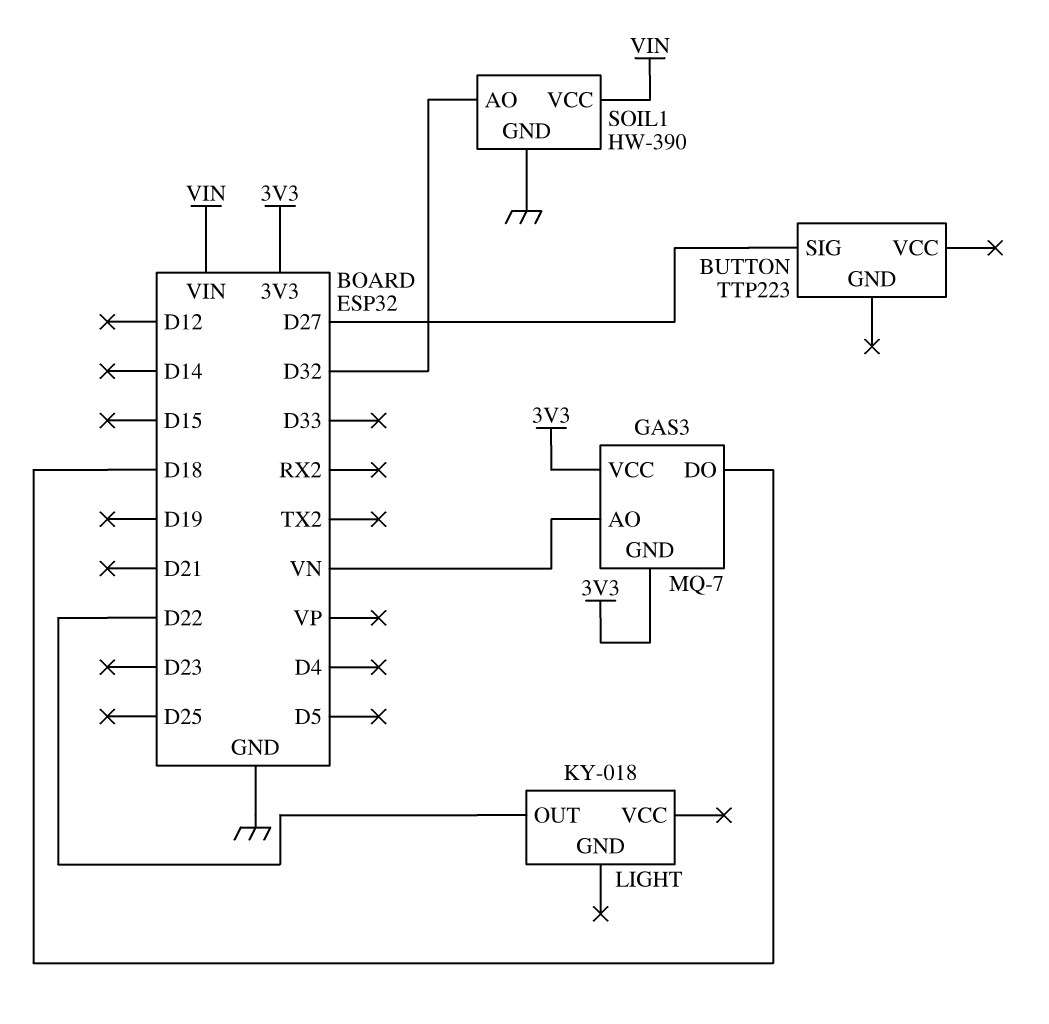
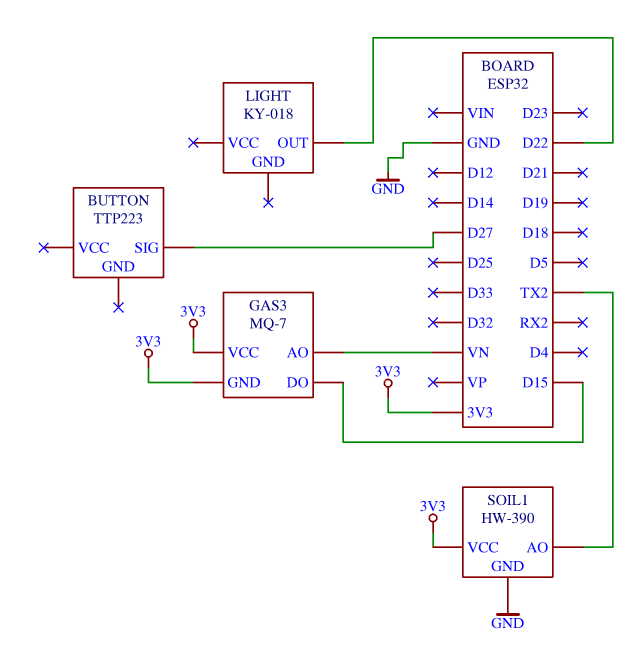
GAS3 pin DO: D18 -> D15
SOIL1 pin AO: D32 -> TX2
SOIL1 pin VCC: VIN -> 3V3

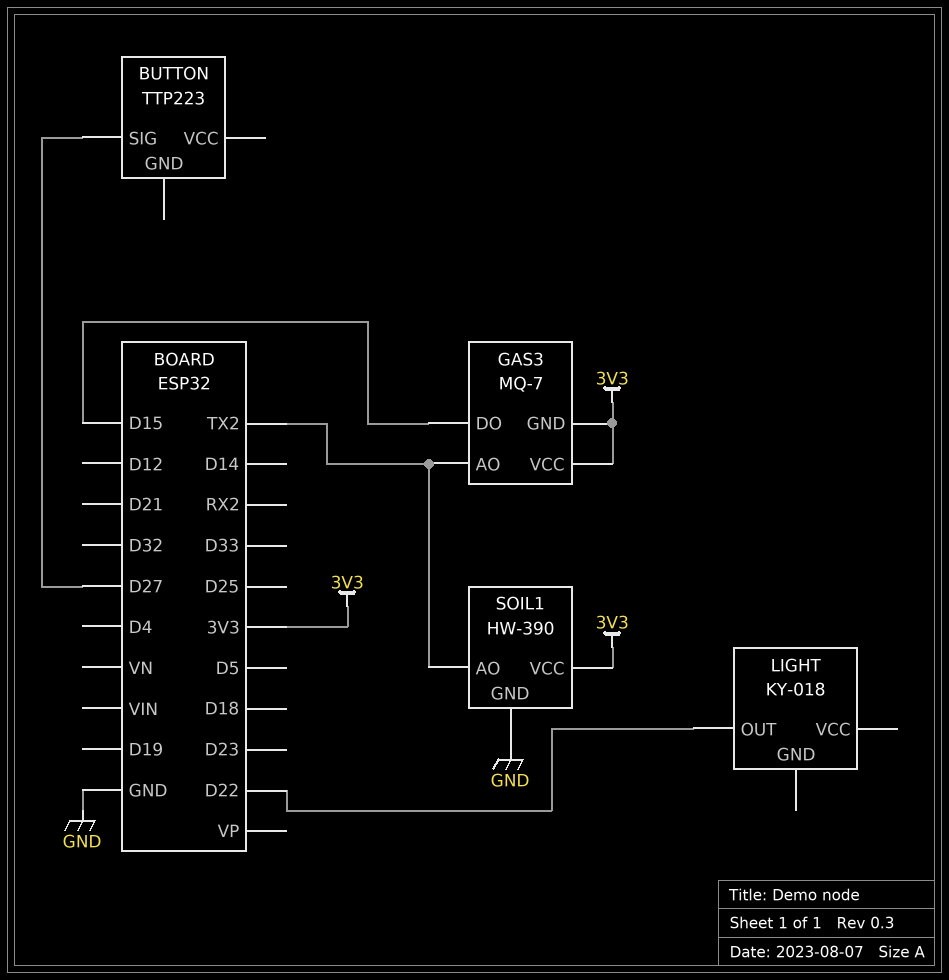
GAS3 pin AO: VN -> TX2

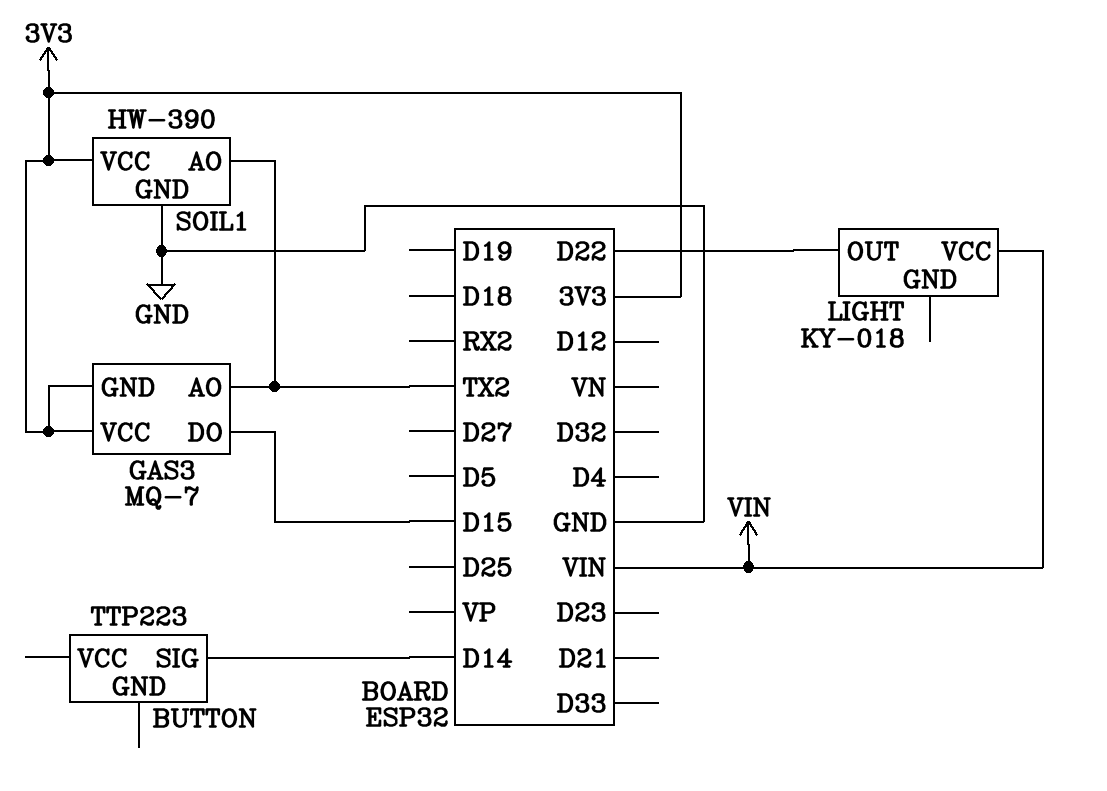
BUTTON pin SIG: D27 -> D14
LIGHT pin VCC: none -> VIN

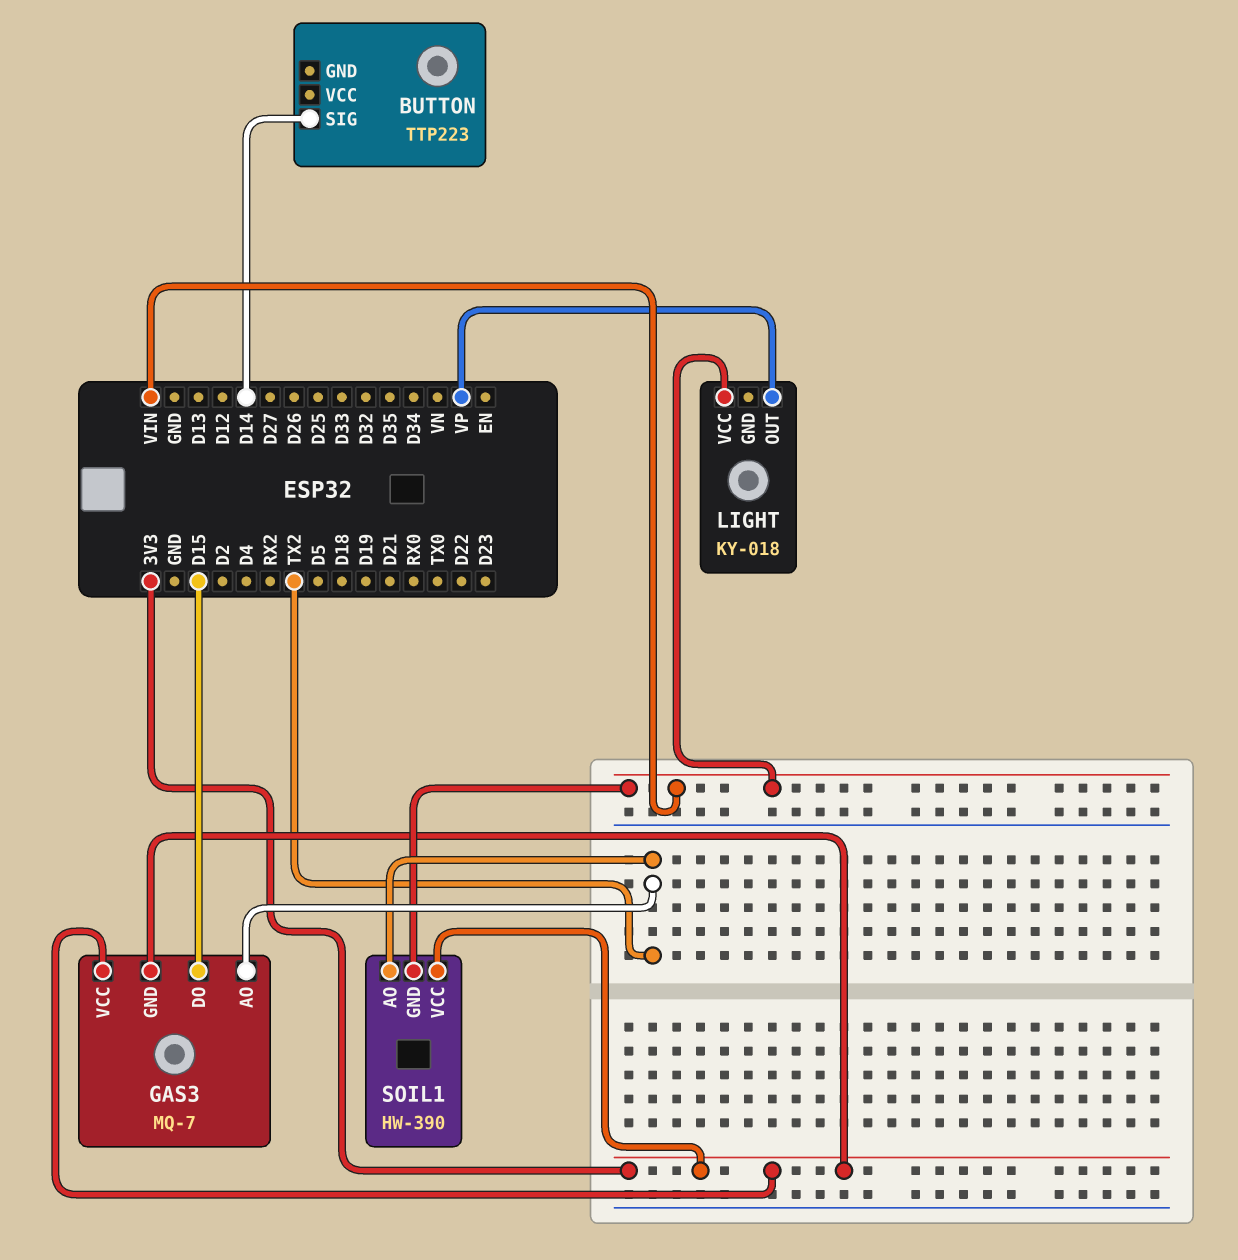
LIGHT pin OUT: D22 -> VP
SOIL1 pin GND: GND -> VIN

